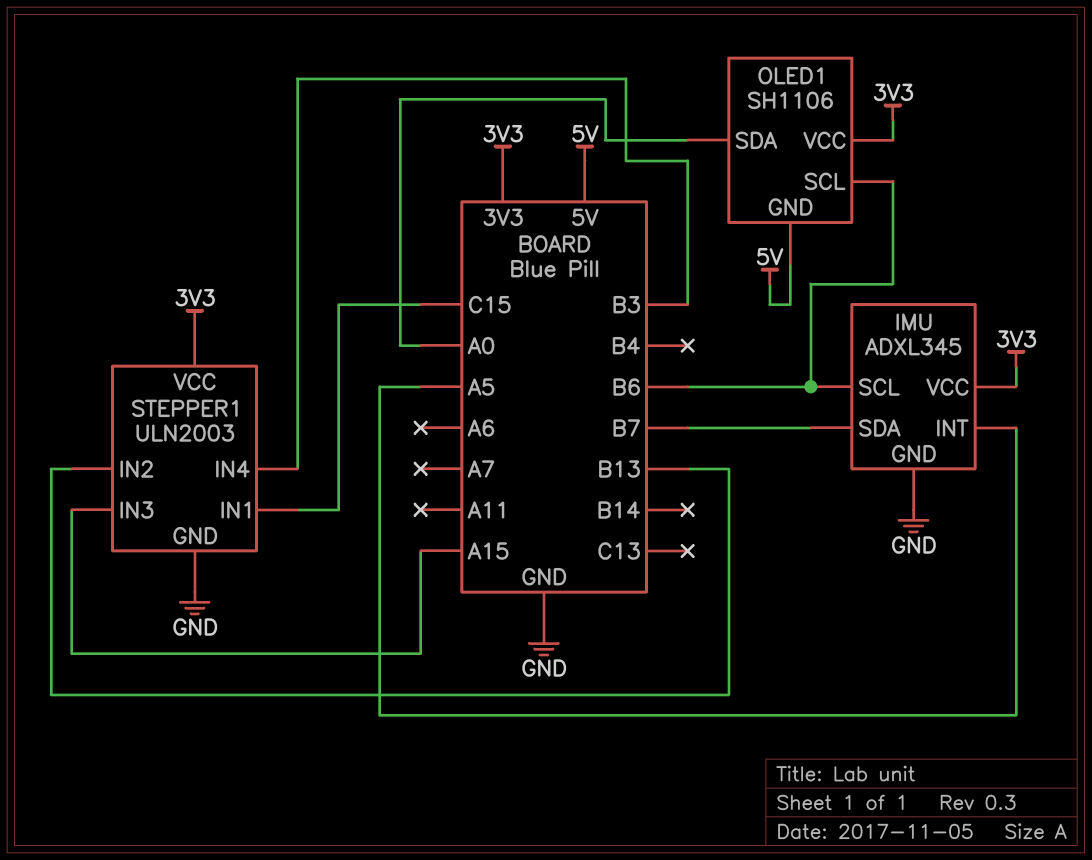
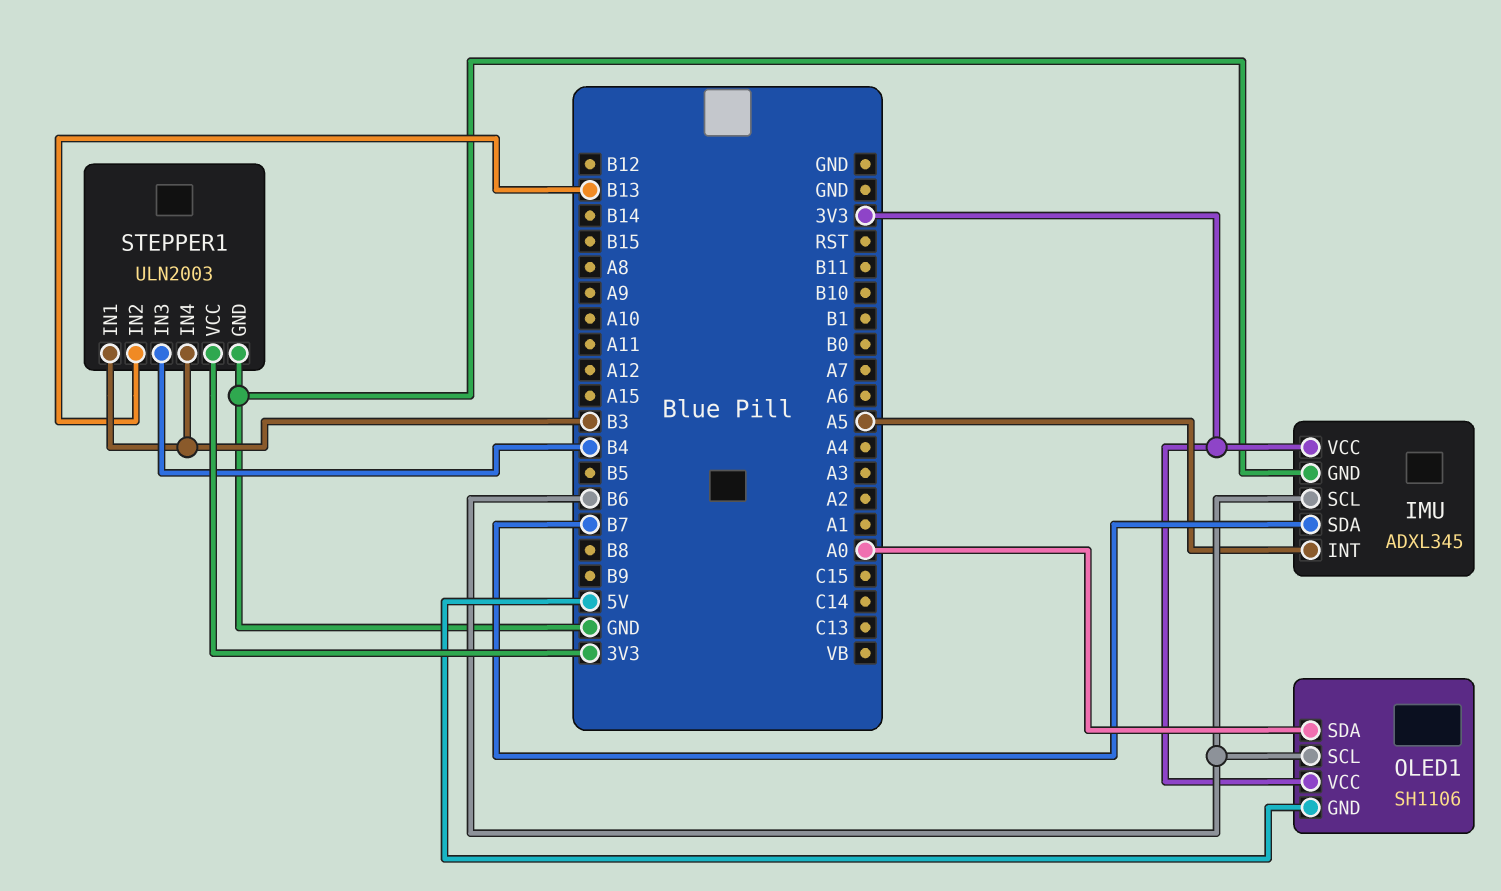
STEPPER1 pin IN1: C15 -> B3
STEPPER1 pin IN3: A15 -> B4

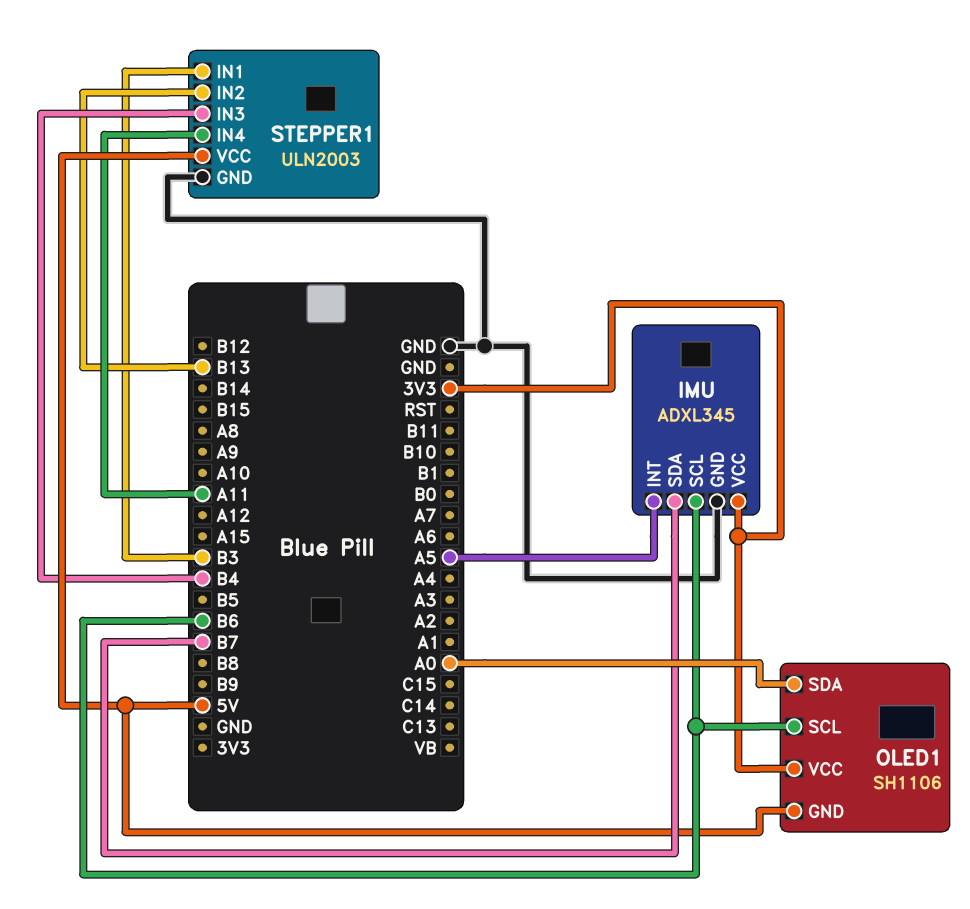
STEPPER1 pin IN4: B3 -> A11
STEPPER1 pin VCC: 3V3 -> 5V

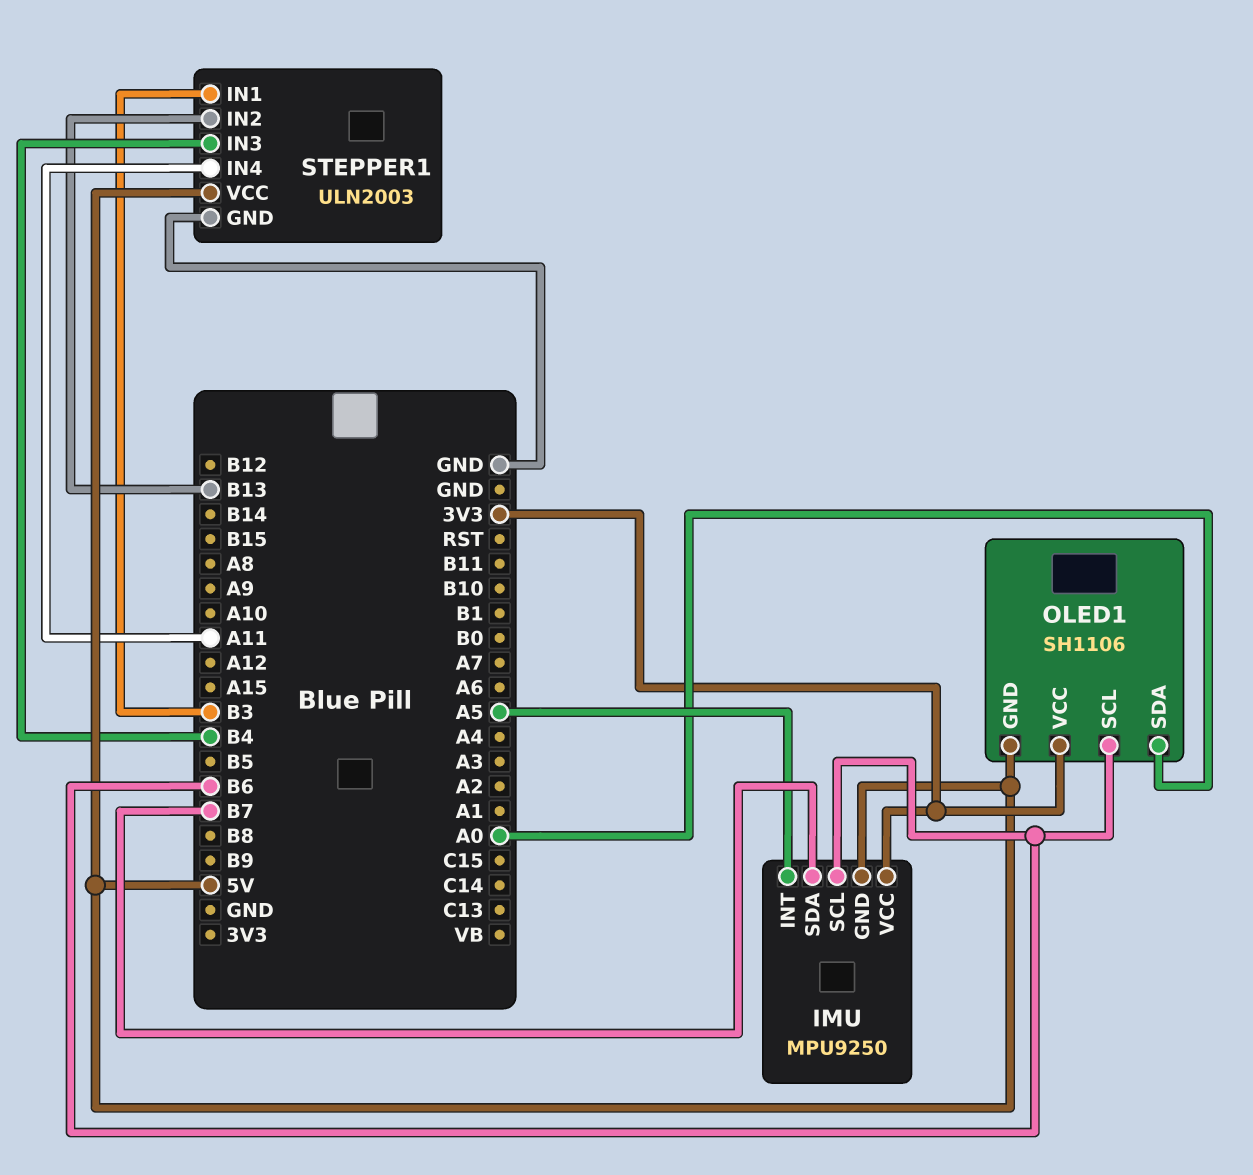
IMU: ADXL345 -> MPU9250
IMU pin GND: GND -> 5V

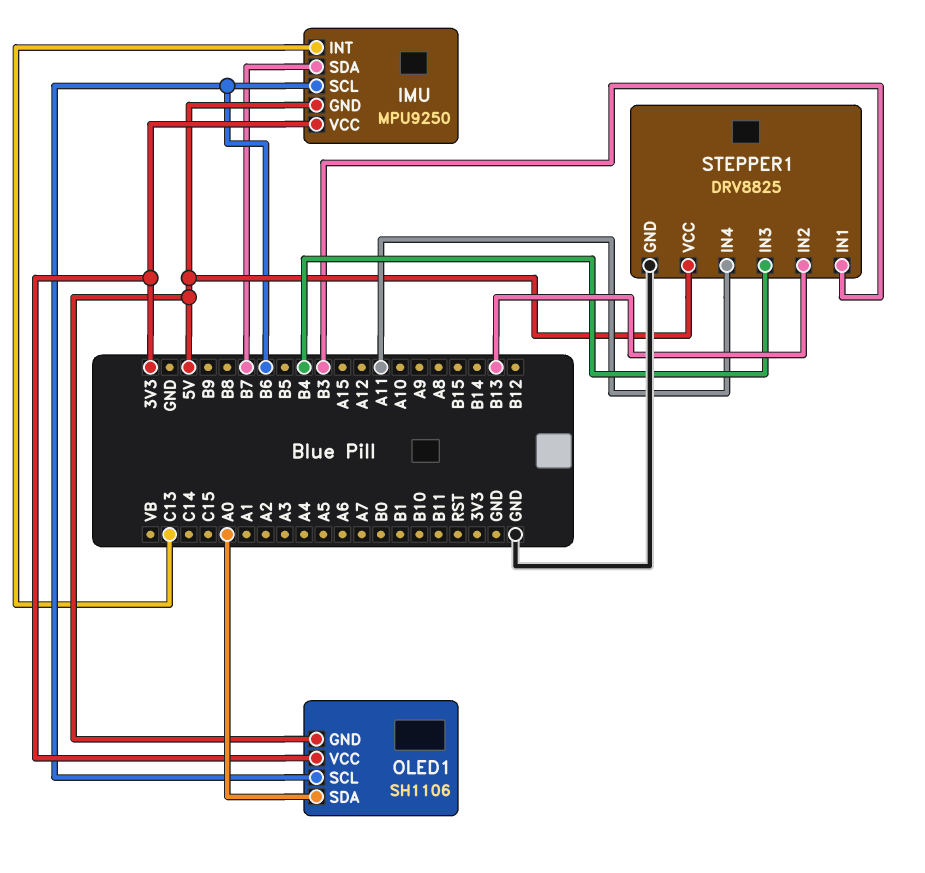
IMU pin INT: A5 -> C13
STEPPER1: ULN2003 -> DRV8825

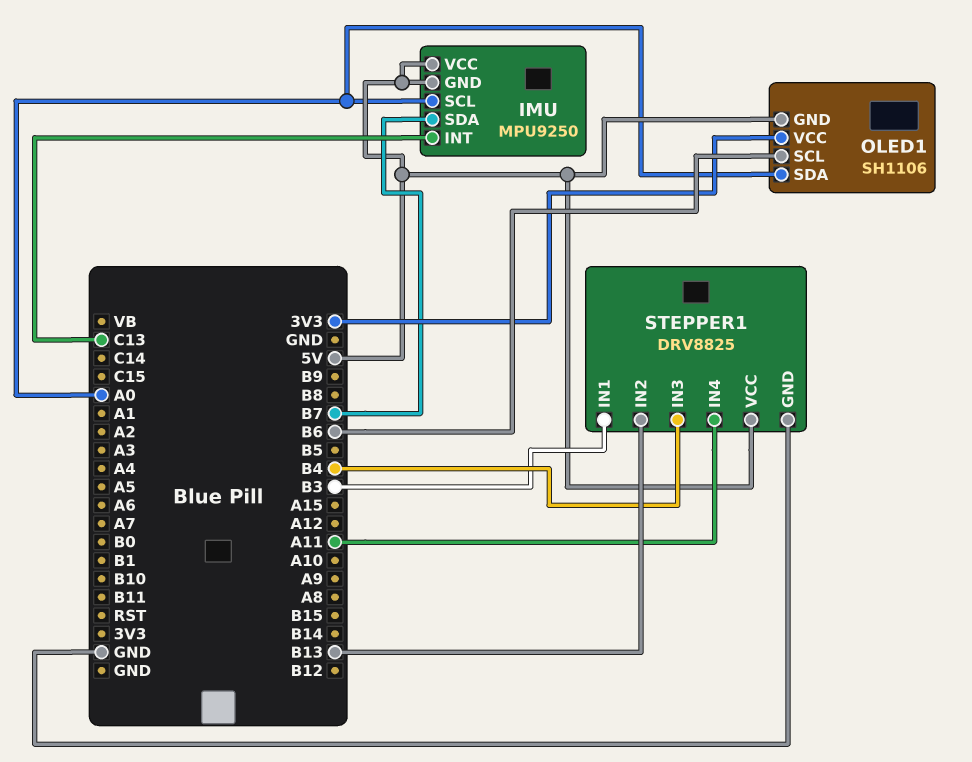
IMU pin SCL: B6 -> A0
IMU pin VCC: 3V3 -> 5V

